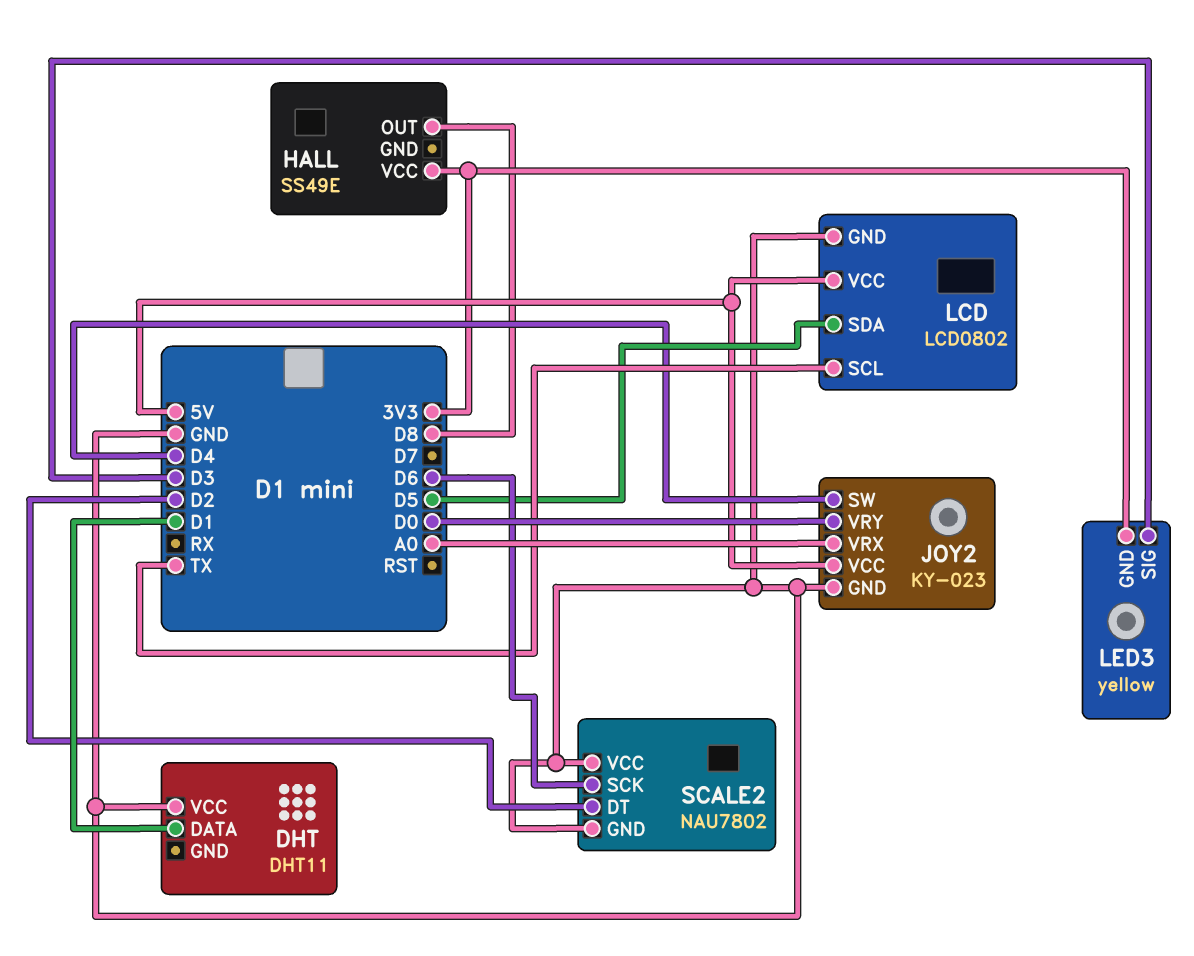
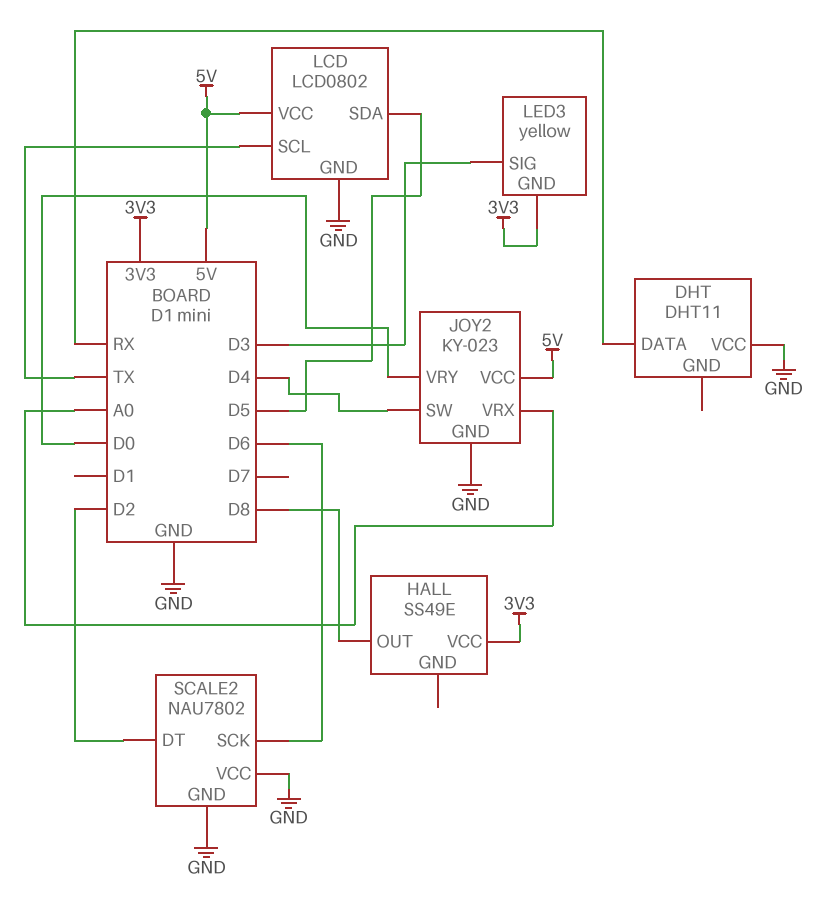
DHT pin DATA: D1 -> RX

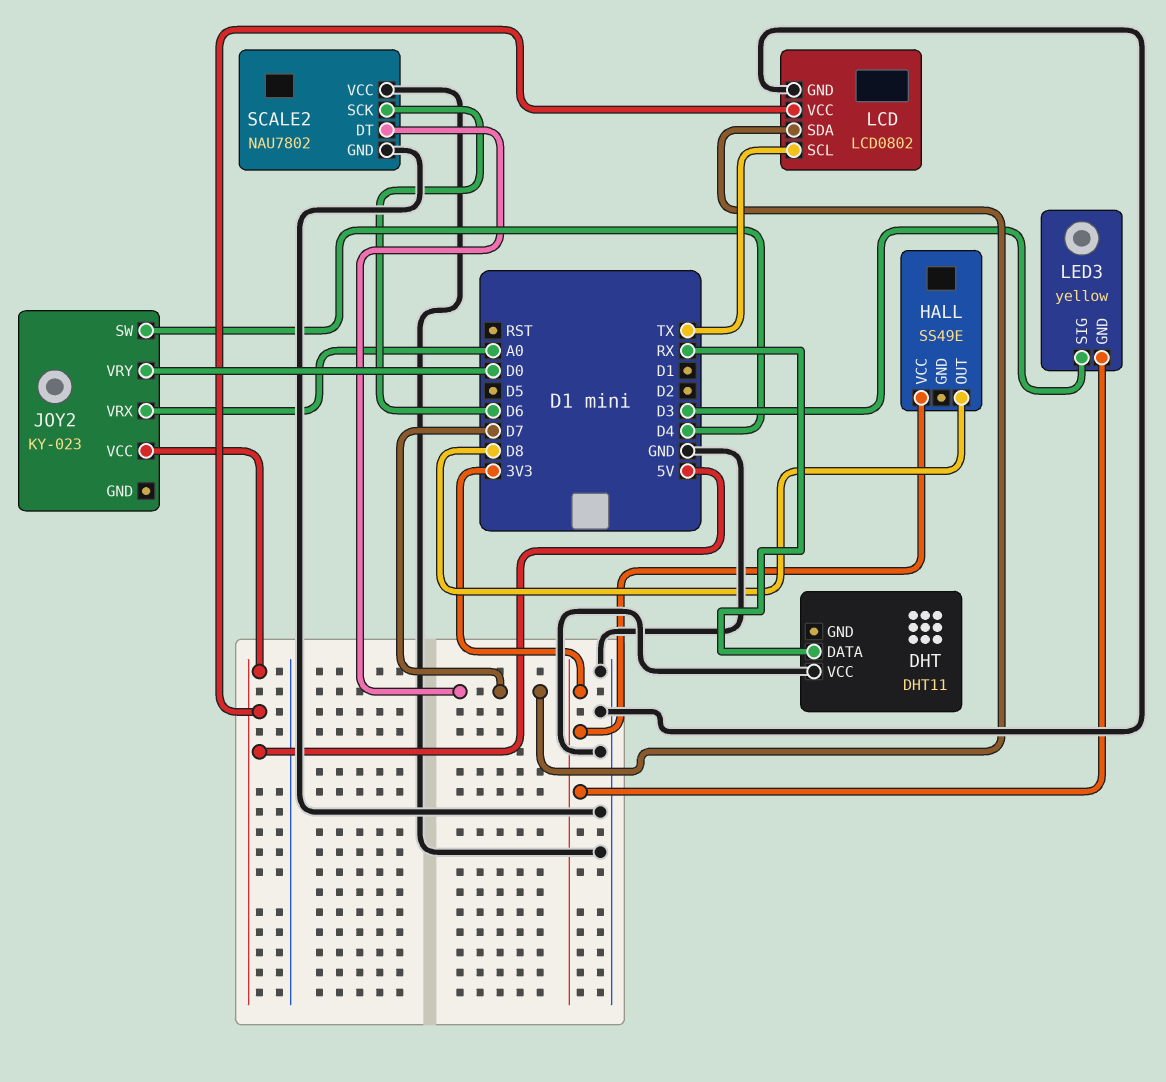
JOY2 pin GND: GND -> none
LCD pin SDA: D5 -> D7
SCALE2 pin DT: D2 -> D7

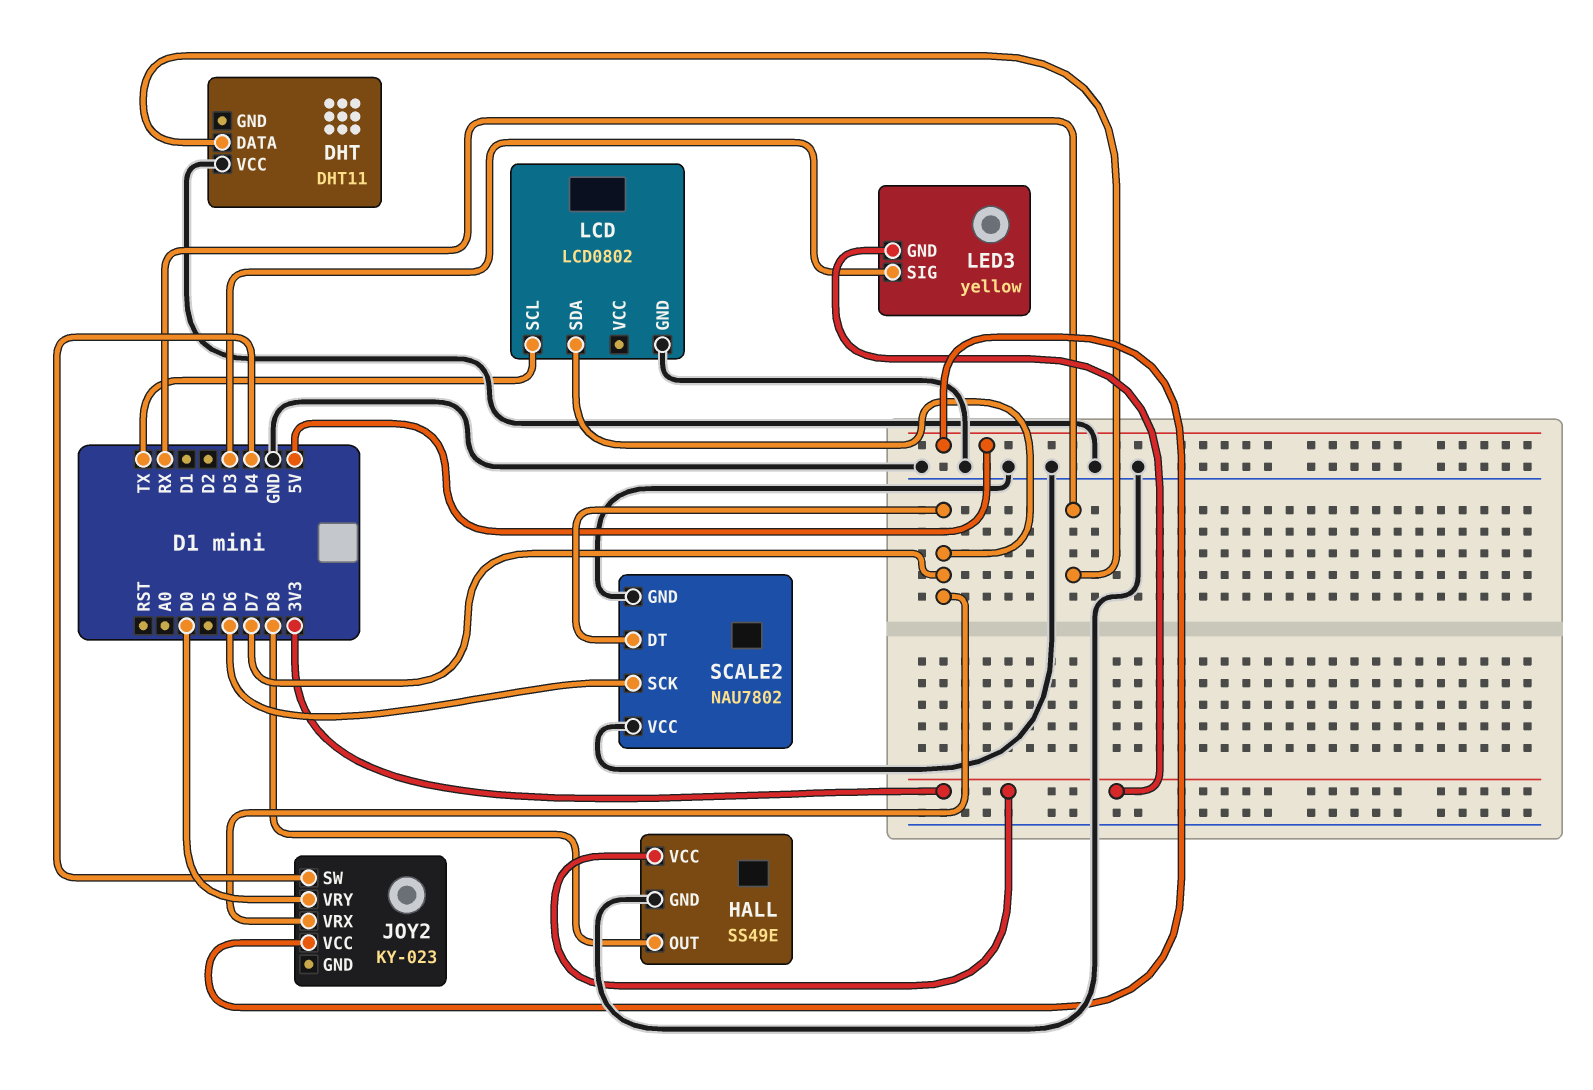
HALL pin GND: none -> GND
JOY2 pin VRX: A0 -> D7
LCD pin VCC: 5V -> none

